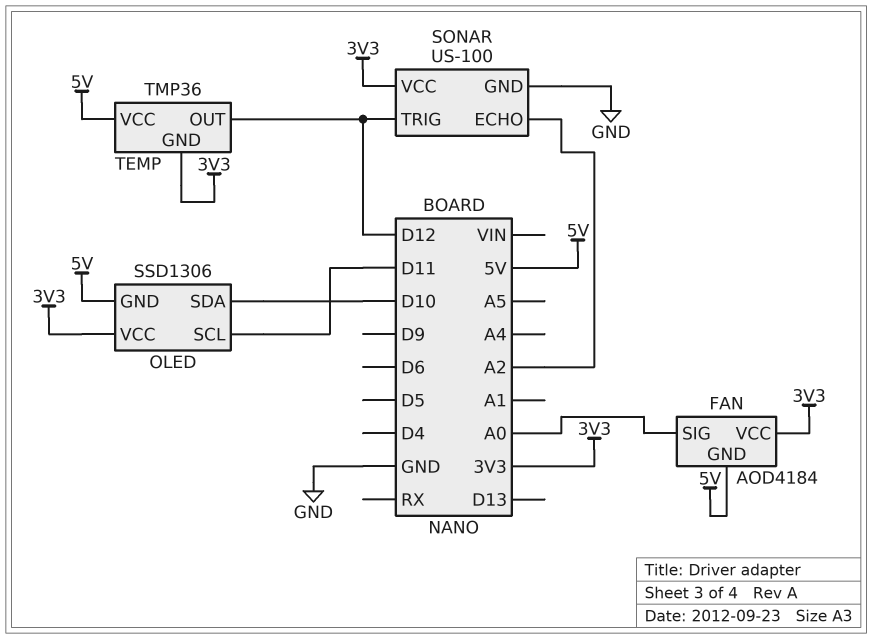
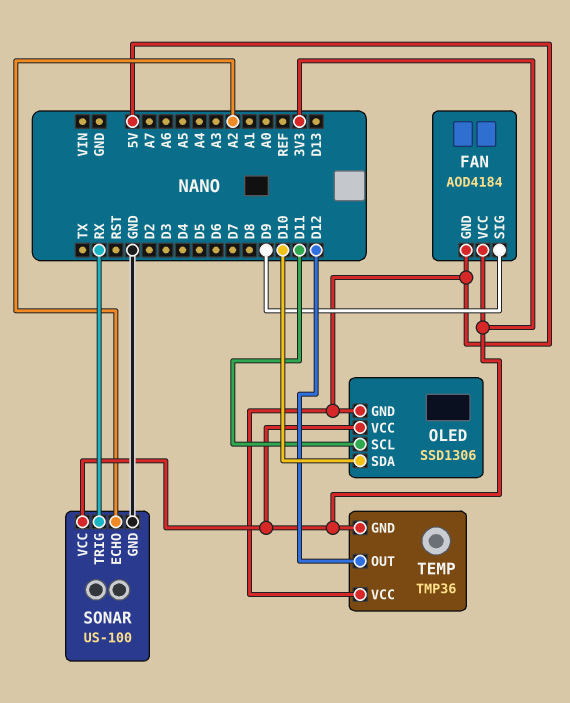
FAN pin SIG: A0 -> D9
SONAR pin TRIG: D12 -> RX

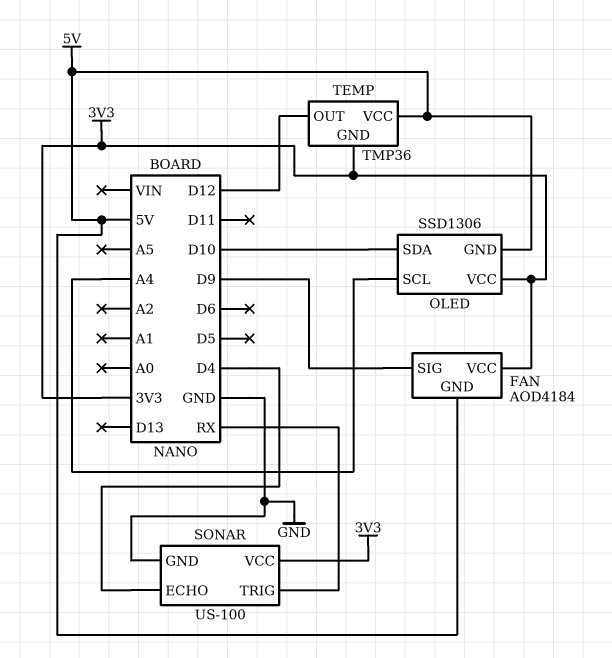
OLED pin SCL: D11 -> A4
SONAR pin ECHO: A2 -> D4

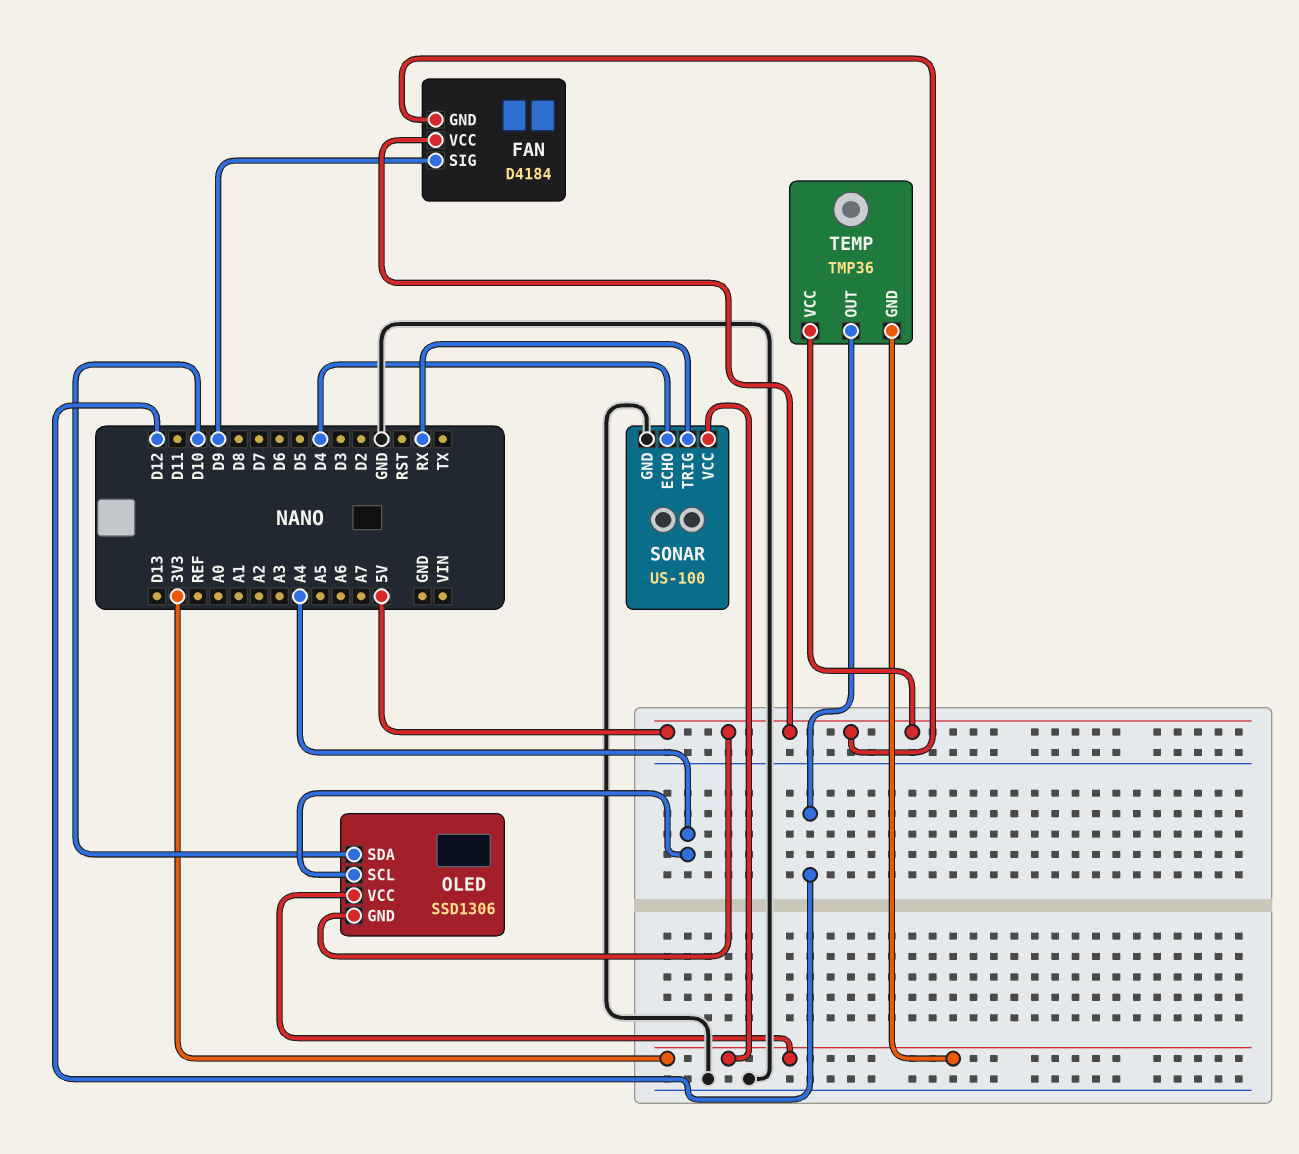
FAN: AOD4184 -> D4184
FAN pin VCC: 3V3 -> 5V

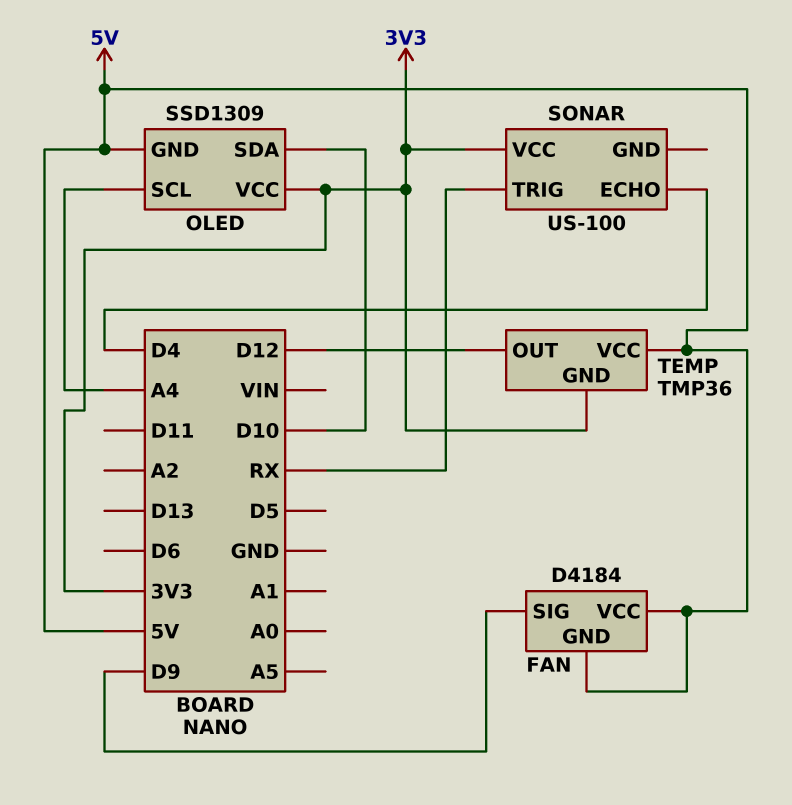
OLED: SSD1306 -> SSD1309
SONAR pin GND: GND -> none

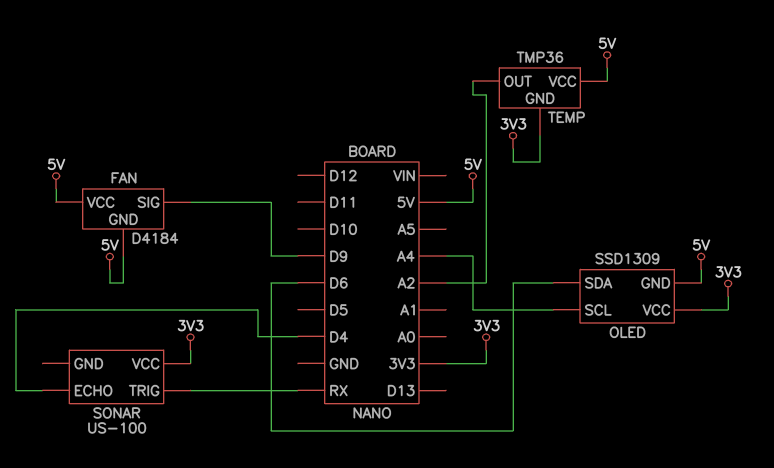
OLED pin SDA: D10 -> D6
TEMP pin OUT: D12 -> A2

